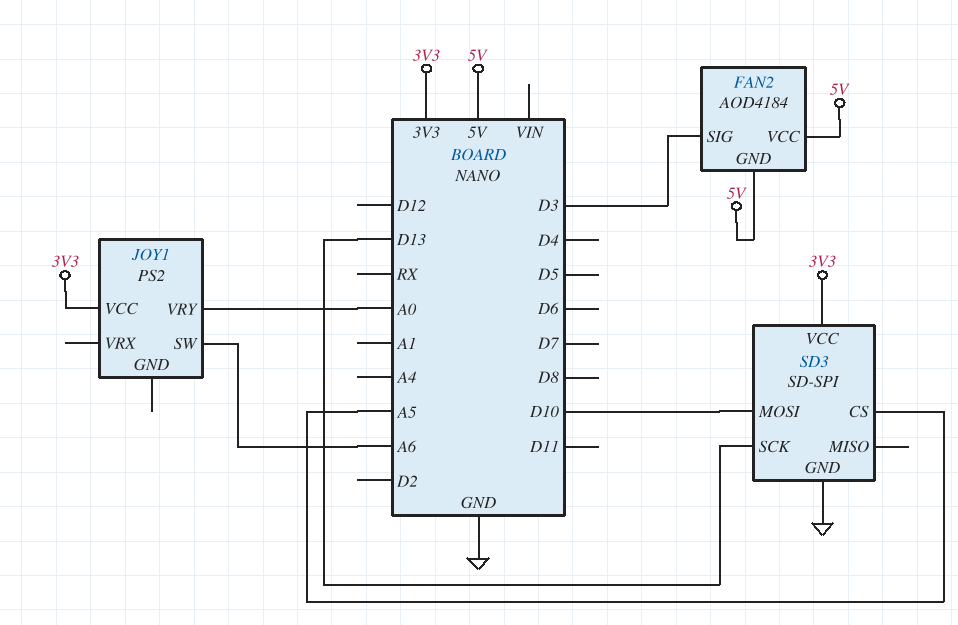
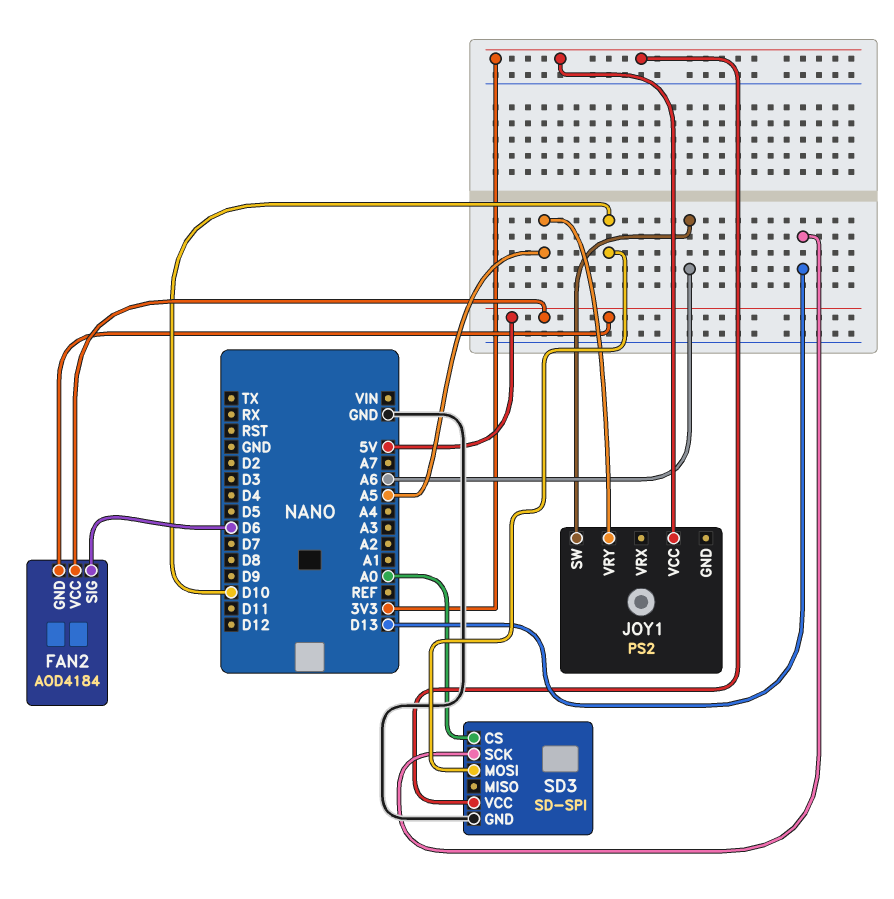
FAN2 pin SIG: D3 -> D6
JOY1 pin VRY: A0 -> A5
SD3 pin CS: A5 -> A0

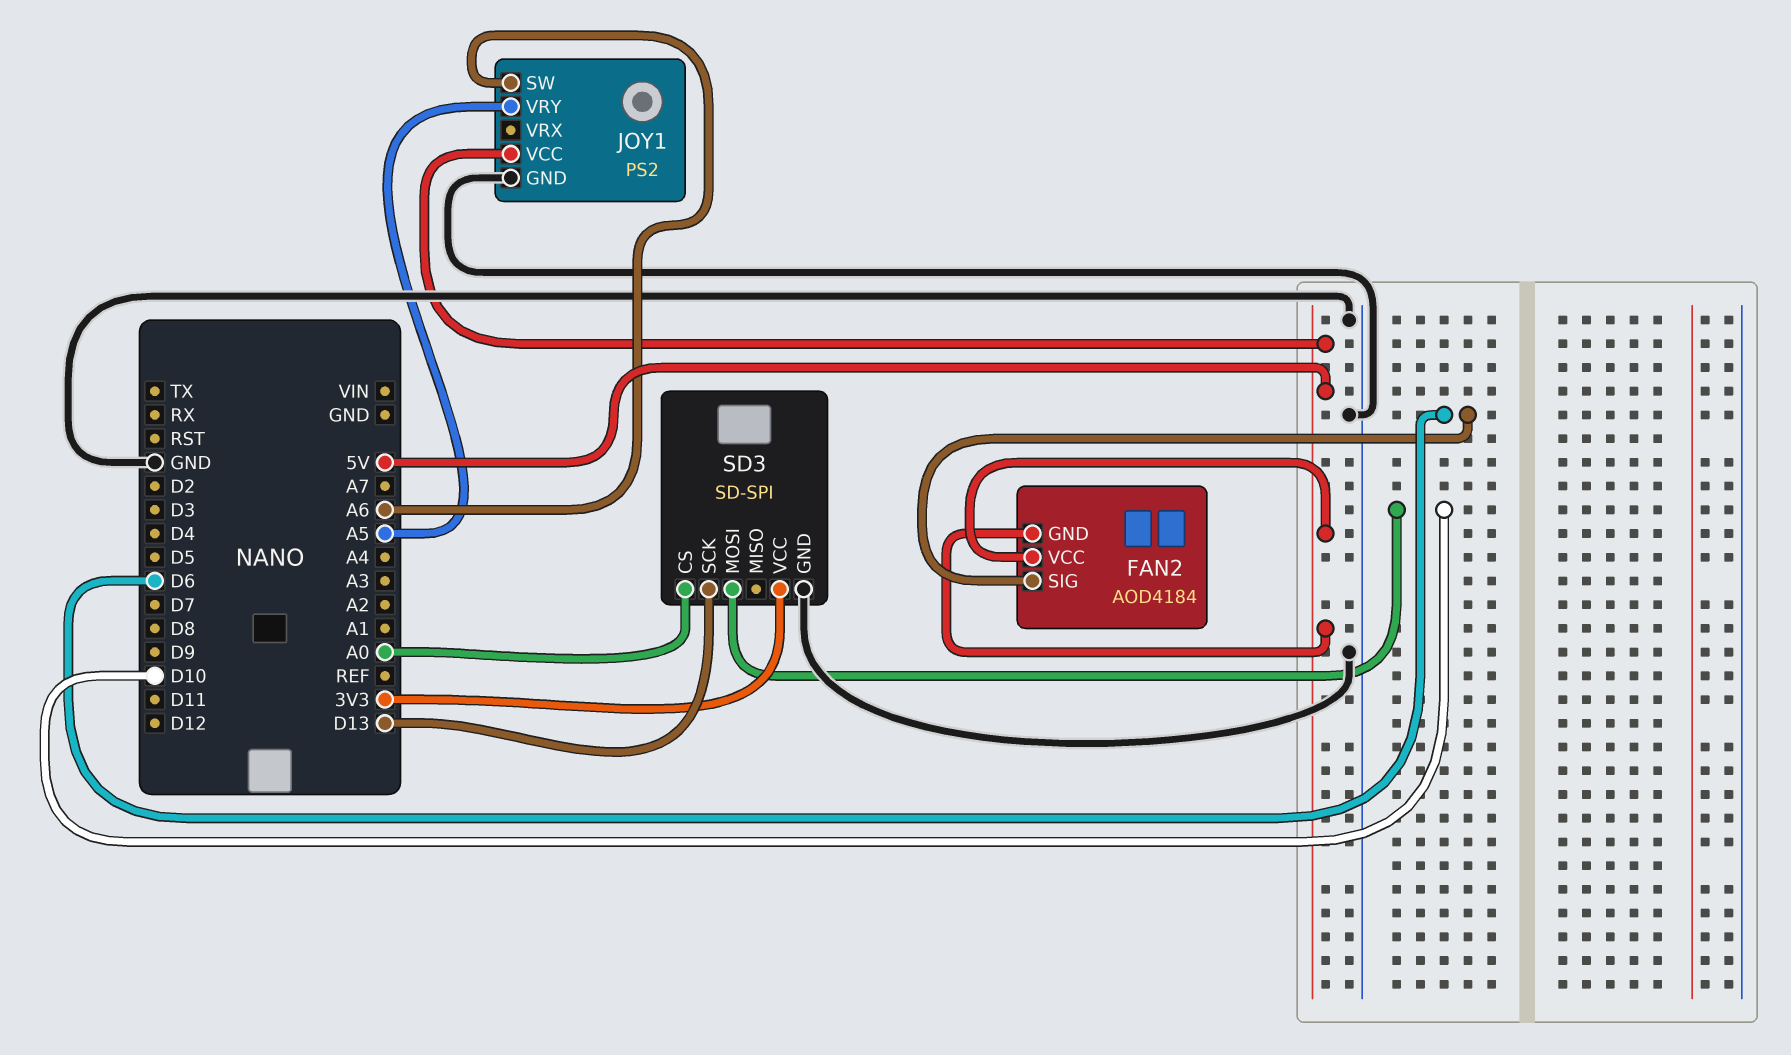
JOY1 pin GND: none -> GND
JOY1 pin VCC: 3V3 -> 5V

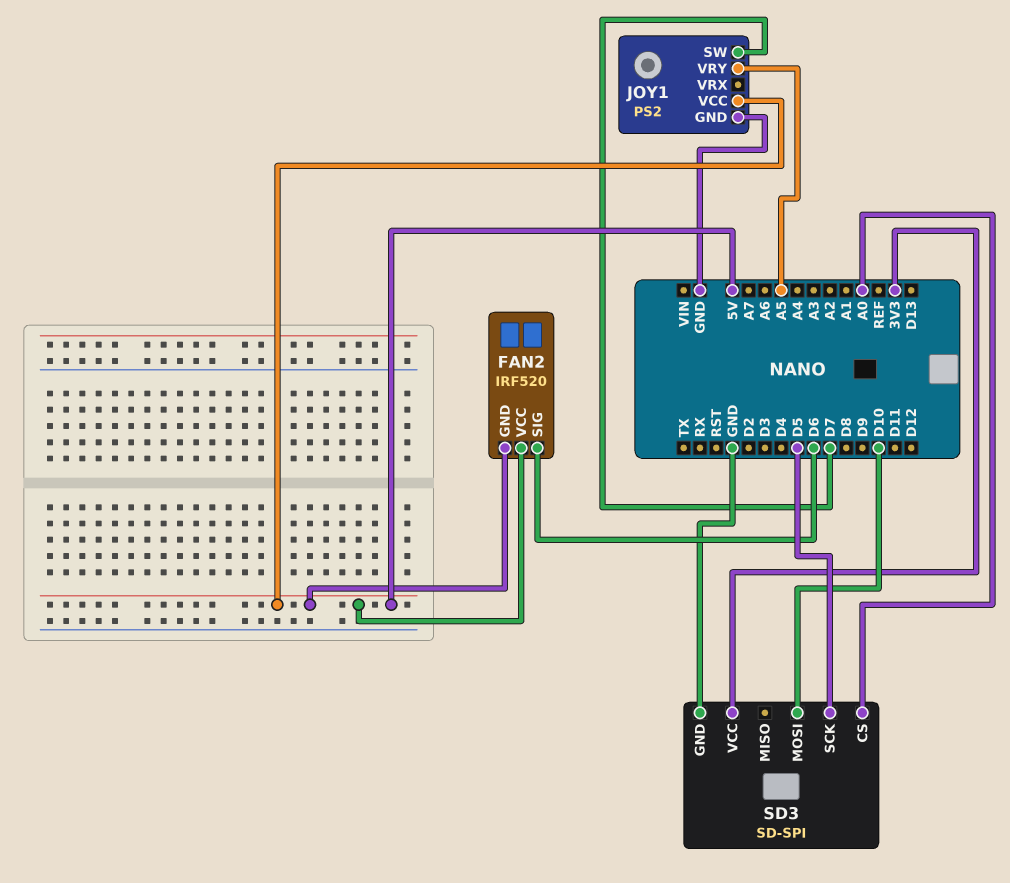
FAN2: AOD4184 -> IRF520
JOY1 pin SW: A6 -> D7
SD3 pin SCK: D13 -> D5

